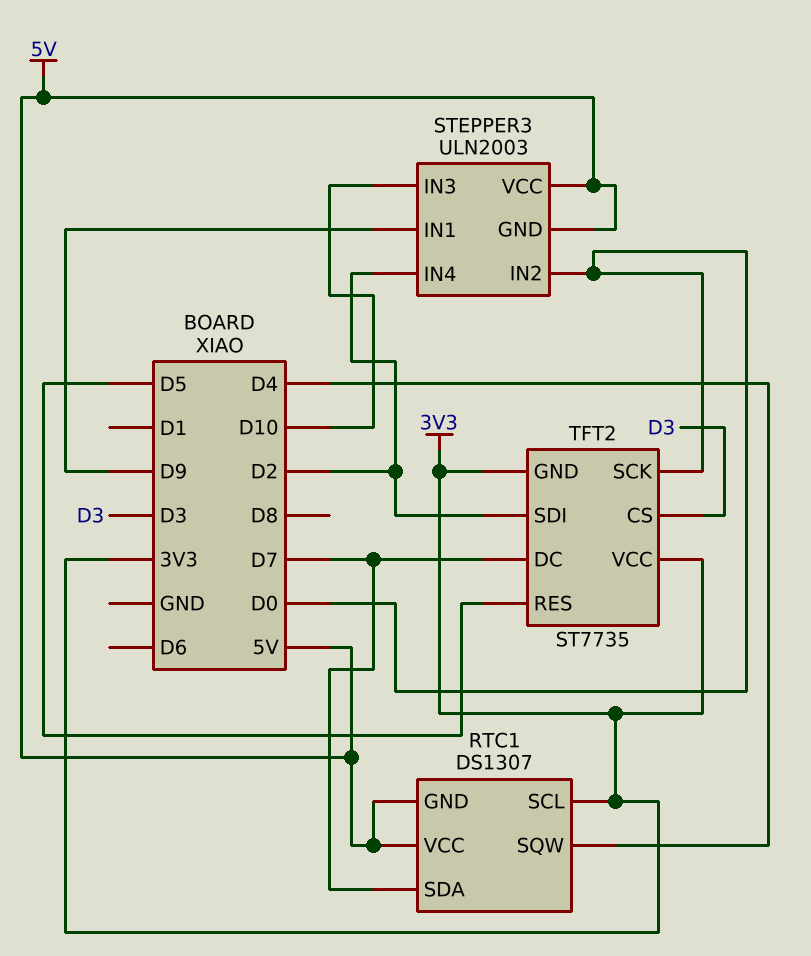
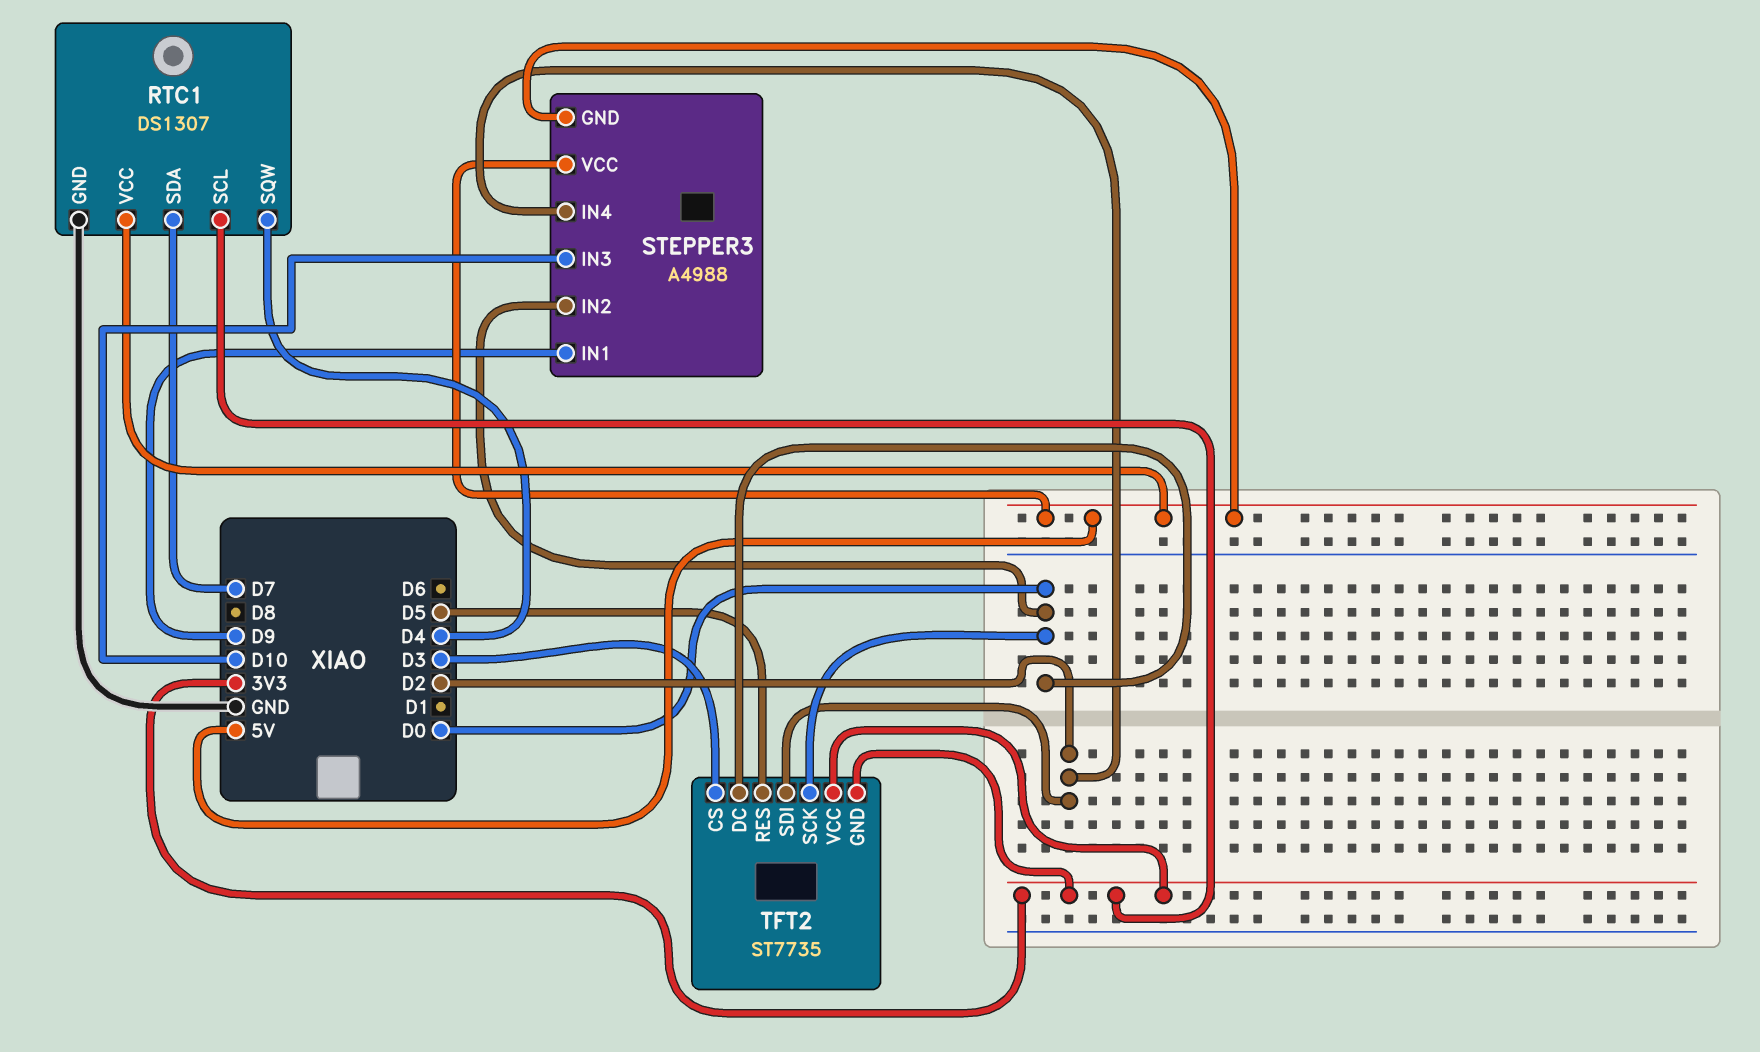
RTC1 pin GND: 5V -> GND
STEPPER3: ULN2003 -> A4988
TFT2 pin DC: D7 -> D0

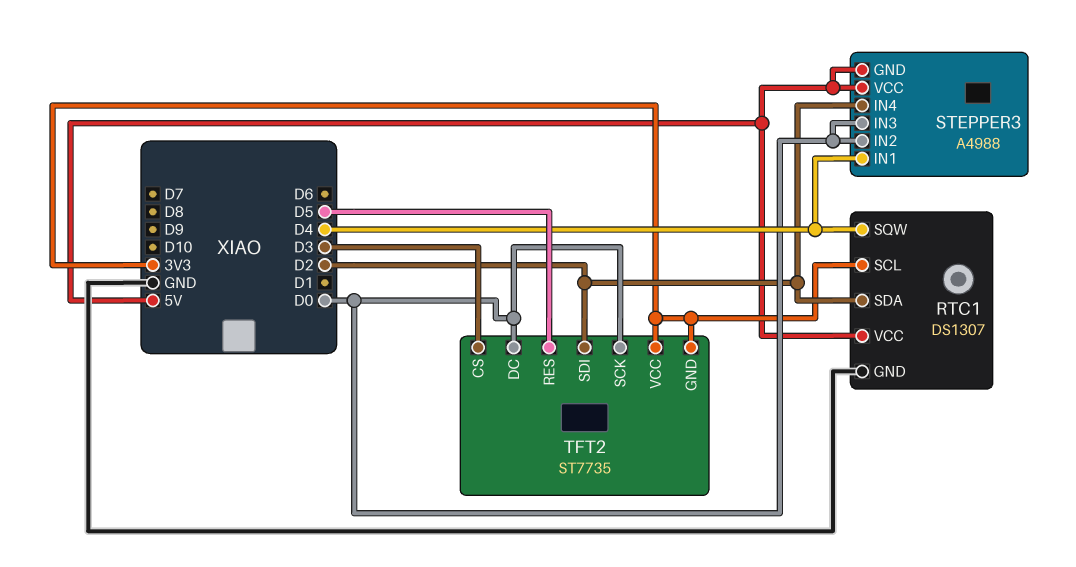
RTC1 pin SDA: D7 -> D2
STEPPER3 pin IN1: D9 -> D4
STEPPER3 pin IN3: D10 -> D0

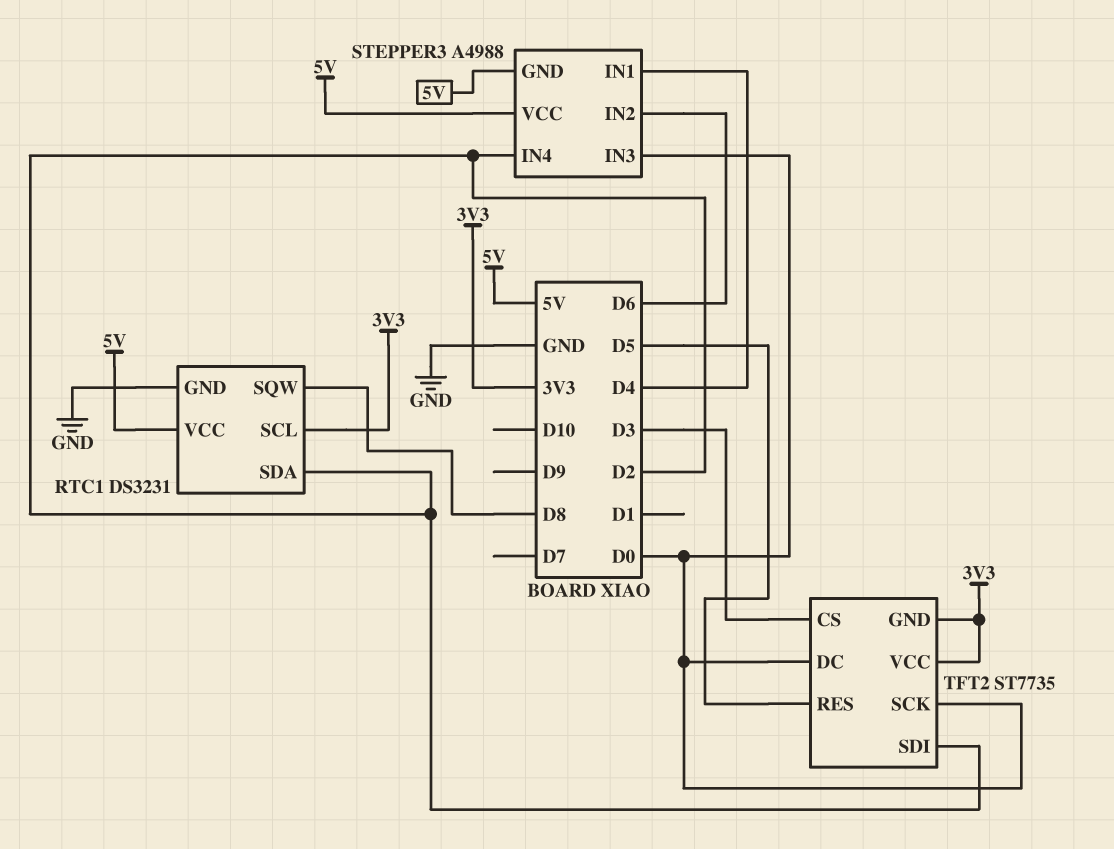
RTC1: DS1307 -> DS3231
RTC1 pin SQW: D4 -> D8
STEPPER3 pin IN2: D0 -> D6

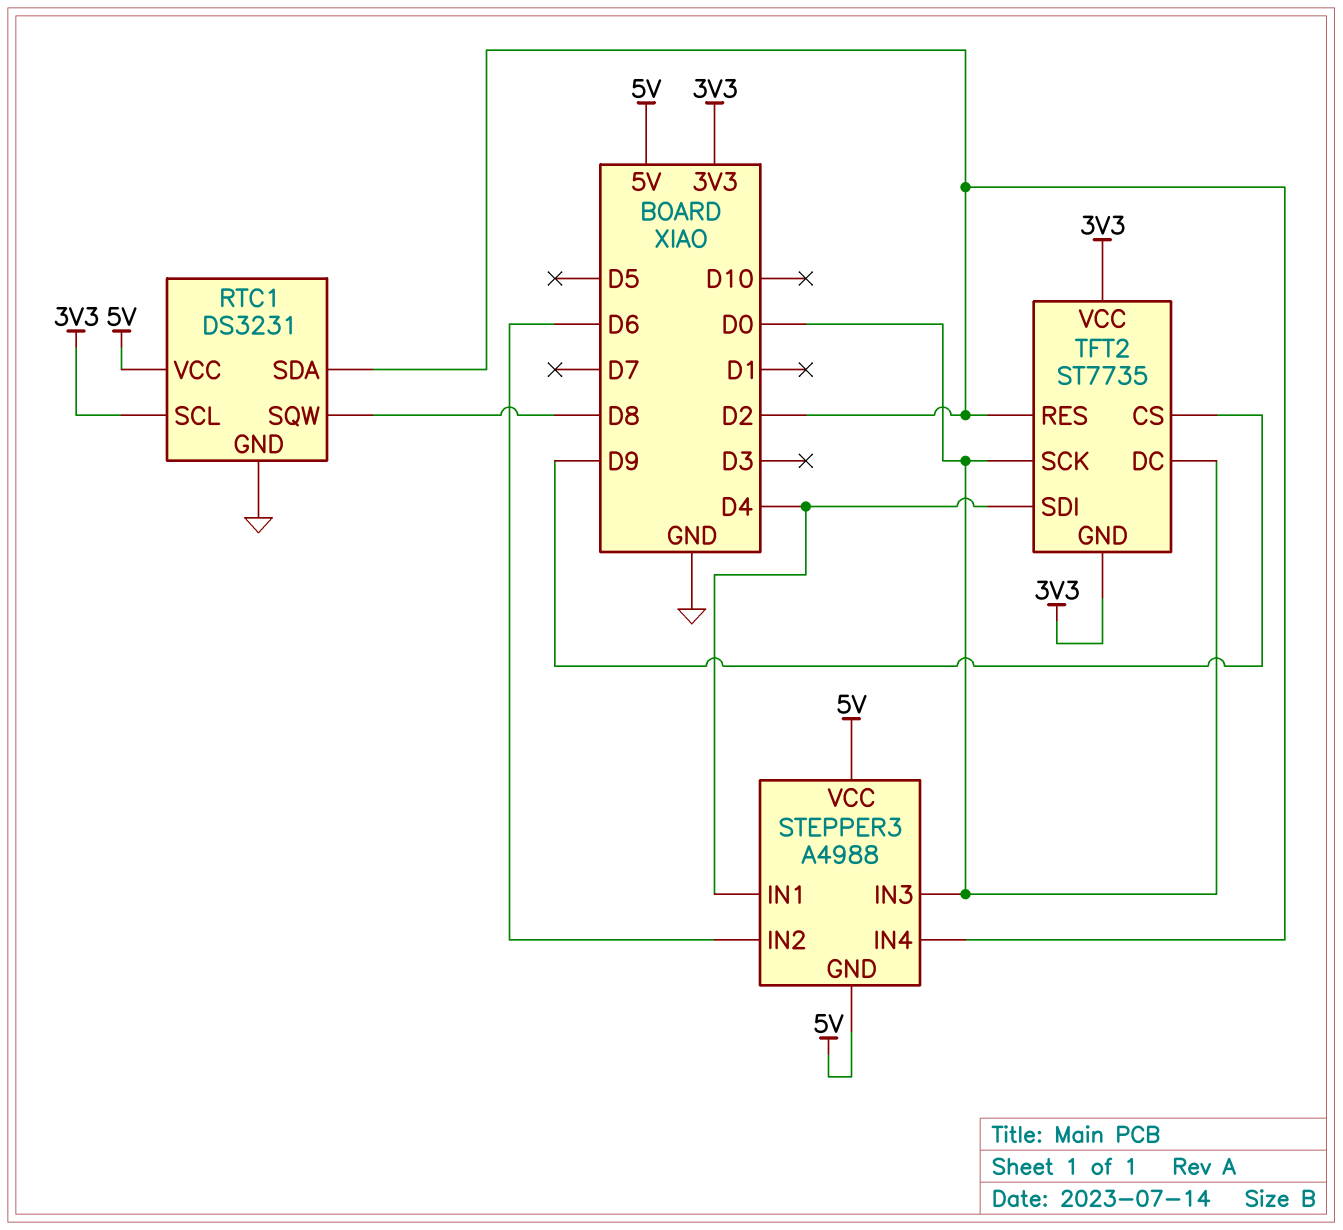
TFT2 pin CS: D3 -> D9
TFT2 pin RES: D5 -> D2
TFT2 pin SDI: D2 -> D4

